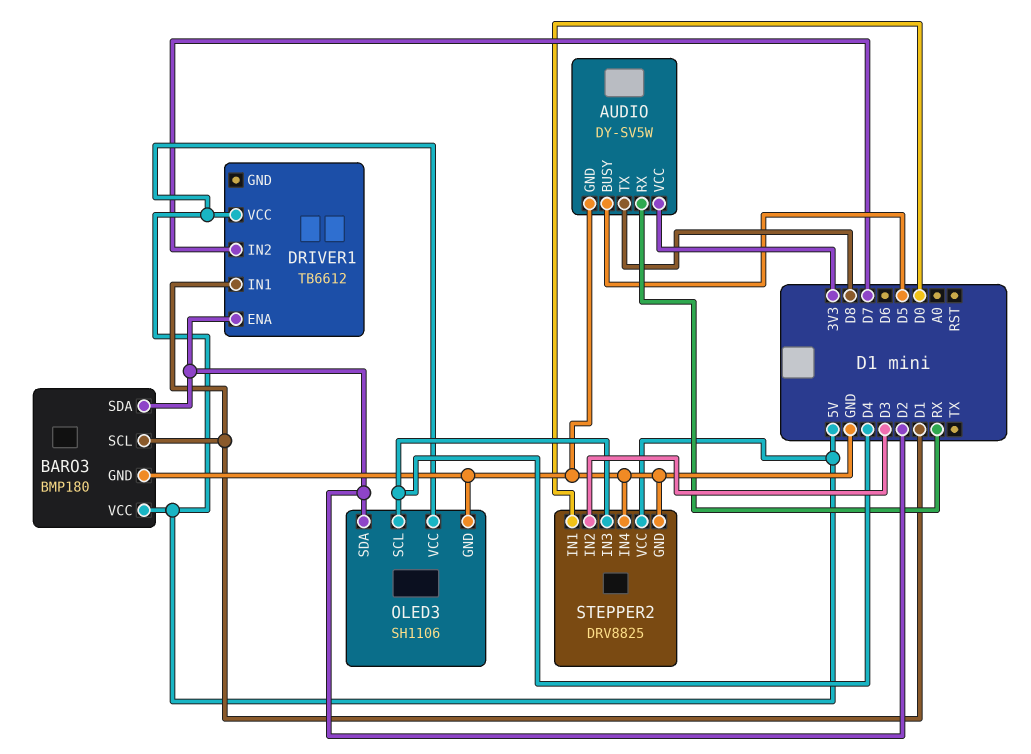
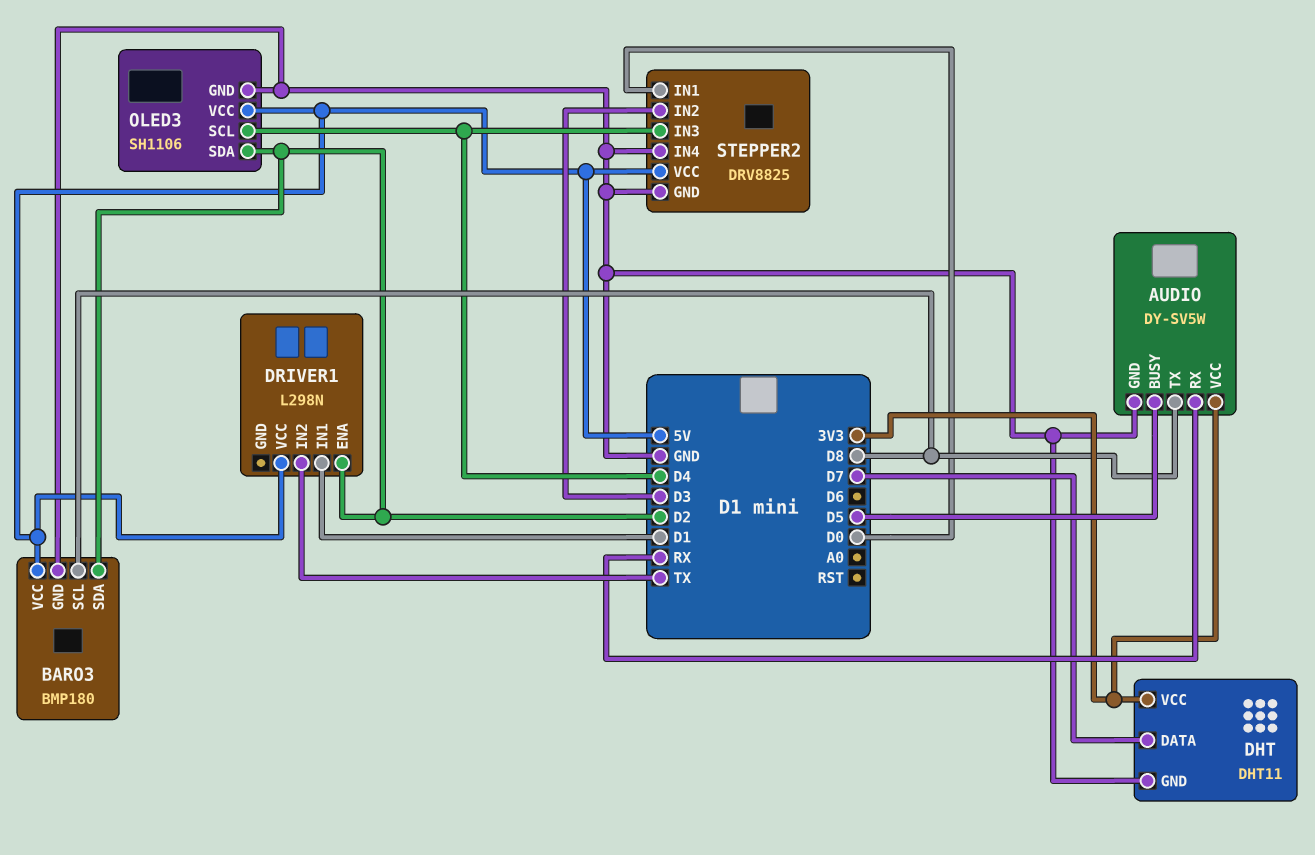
BARO3 pin SCL: D1 -> D8
DHT: none -> DHT11
DHT pin DATA: none -> D7
DHT pin GND: none -> GND
DHT pin VCC: none -> 3V3
DRIVER1: TB6612 -> L298N
DRIVER1 pin IN2: D7 -> TX

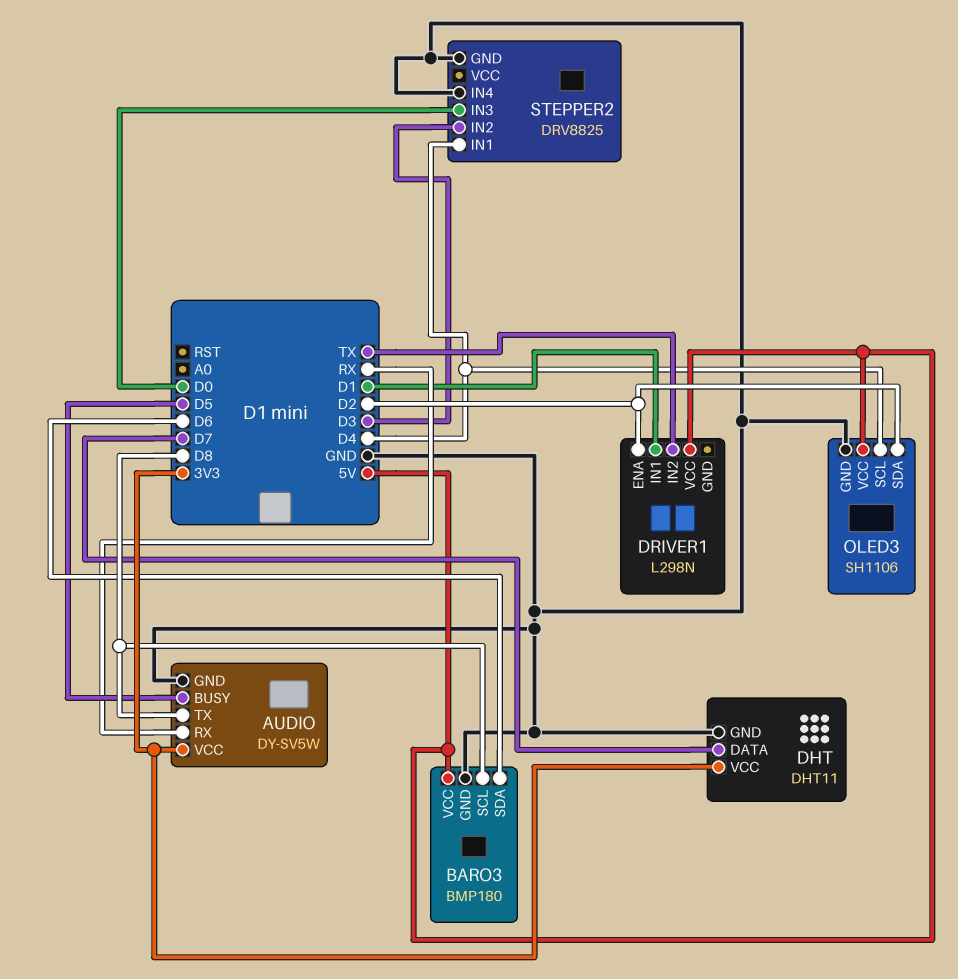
BARO3 pin SDA: D2 -> D6
STEPPER2 pin IN1: D0 -> D4
STEPPER2 pin IN3: D4 -> D0
STEPPER2 pin VCC: 5V -> none

